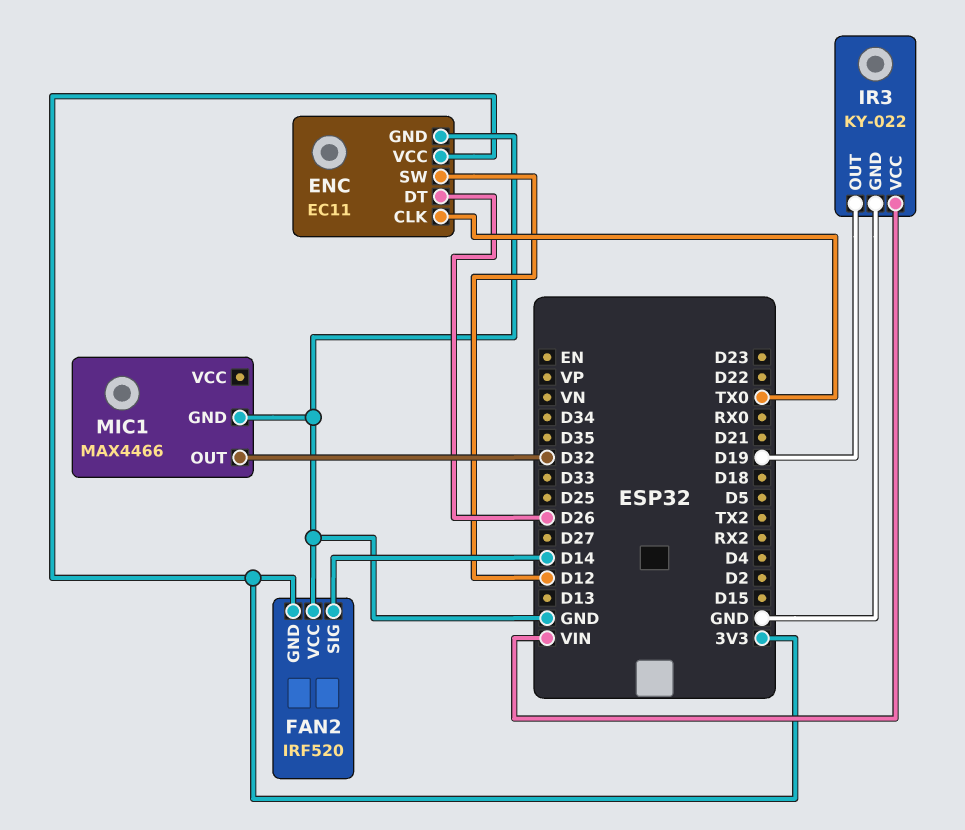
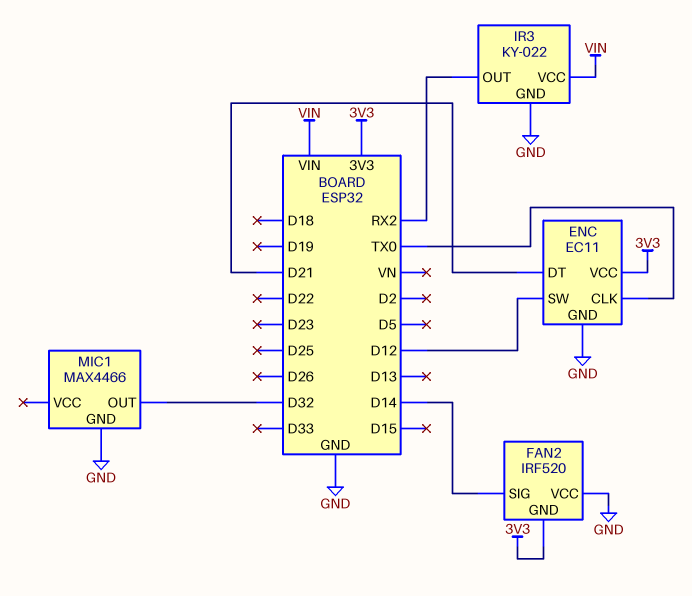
ENC pin DT: D26 -> D21
IR3 pin OUT: D19 -> RX2

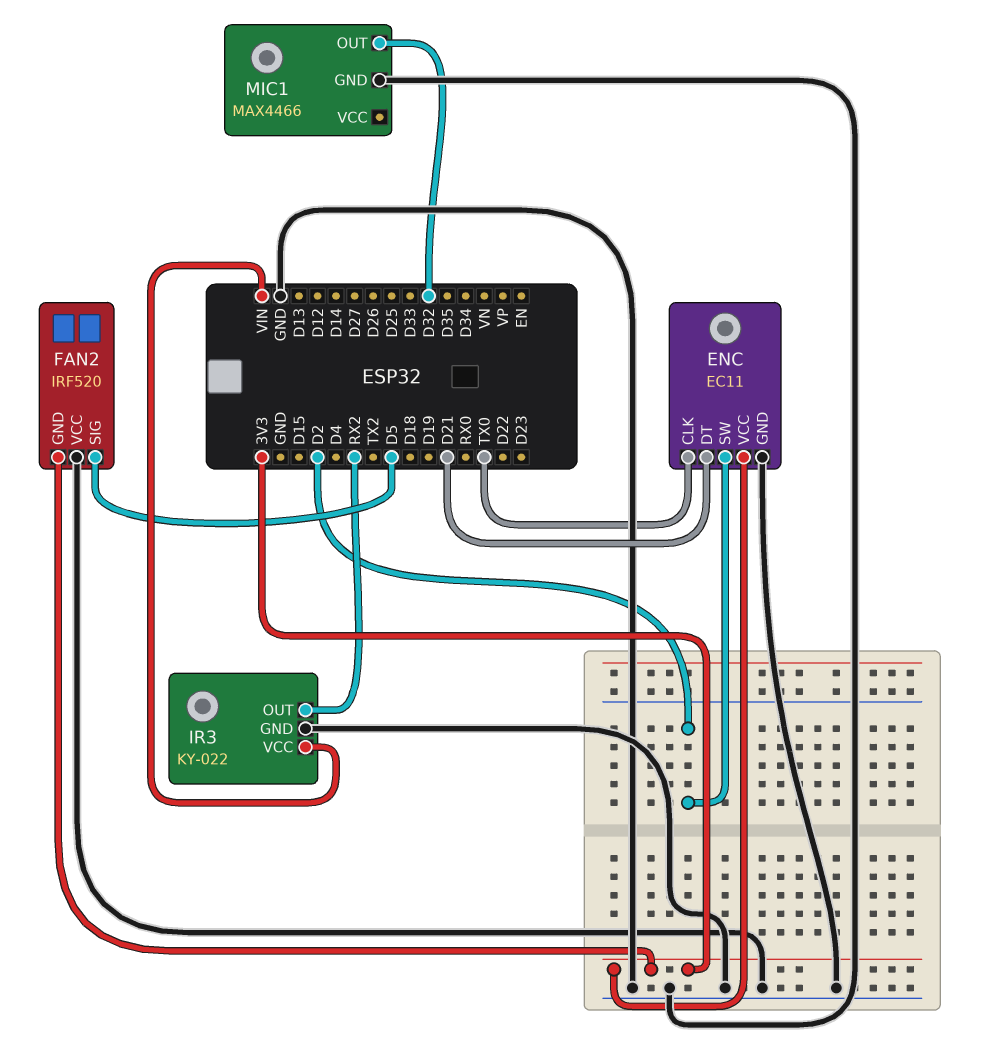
ENC pin SW: D12 -> D2
FAN2 pin SIG: D14 -> D5

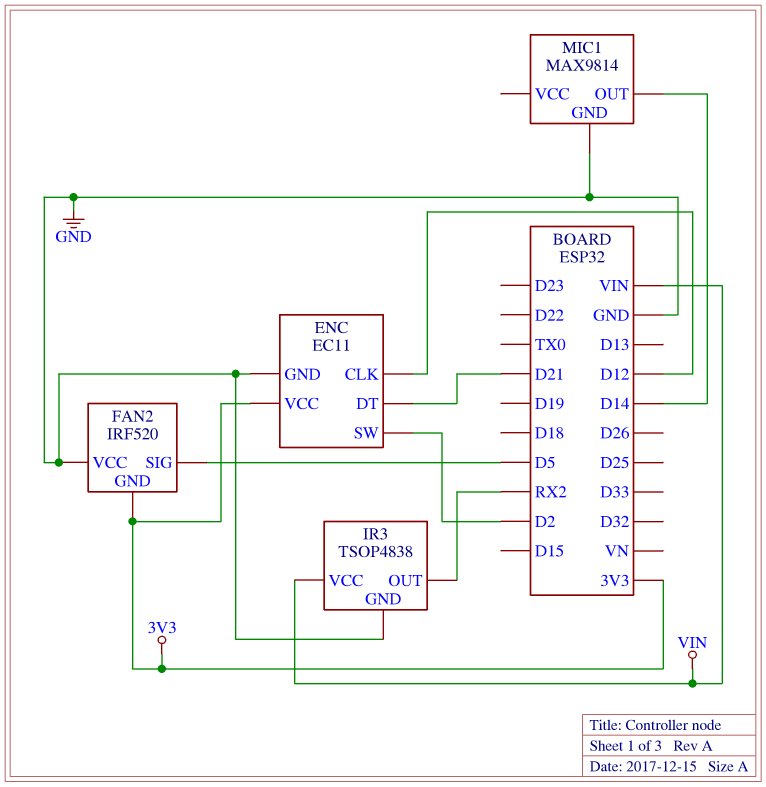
ENC pin CLK: TX0 -> D12
IR3: KY-022 -> TSOP4838
MIC1: MAX4466 -> MAX9814
MIC1 pin OUT: D32 -> D14

